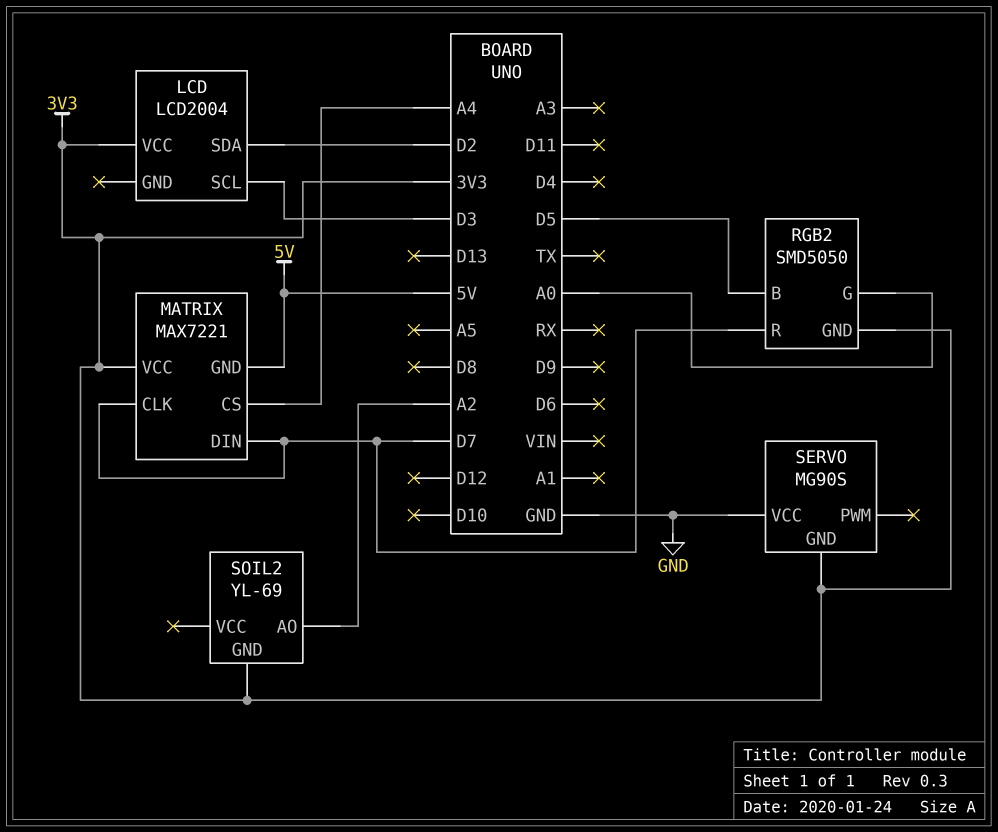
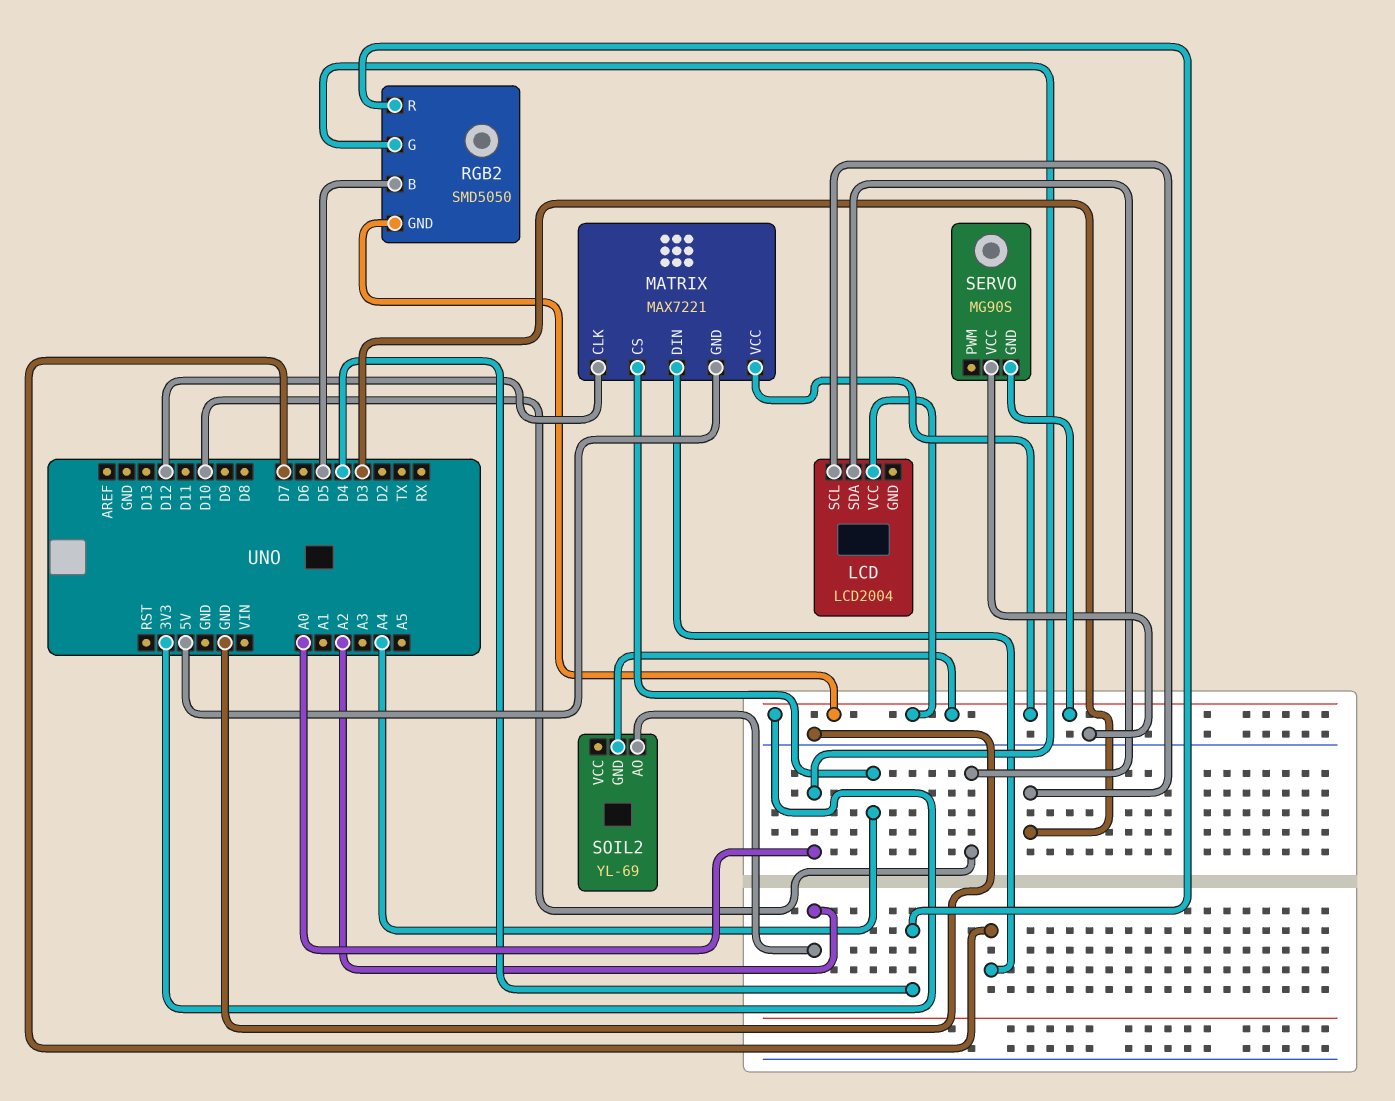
LCD pin SDA: D2 -> D10
MATRIX pin CLK: D7 -> D12
RGB2 pin R: D7 -> D4

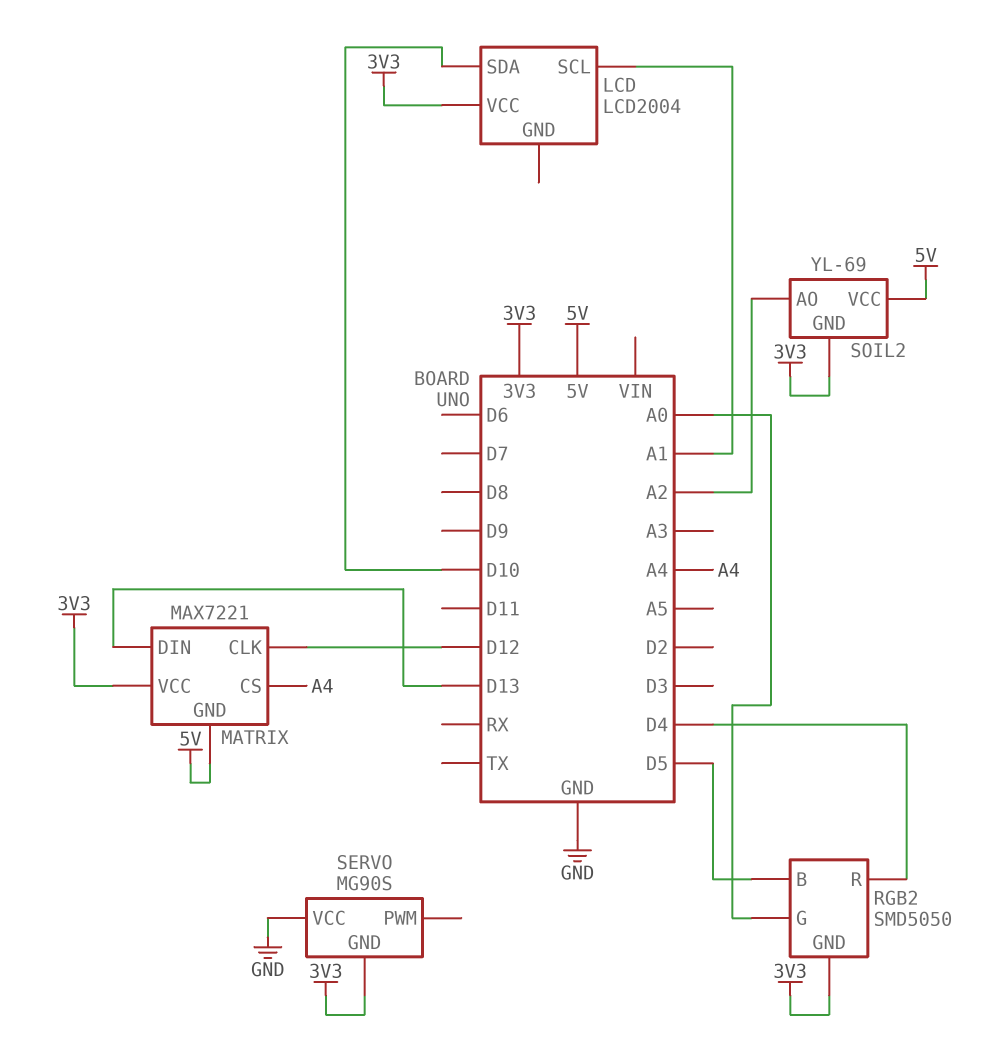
LCD pin SCL: D3 -> A1
MATRIX pin DIN: D7 -> D13
SOIL2 pin VCC: none -> 5V

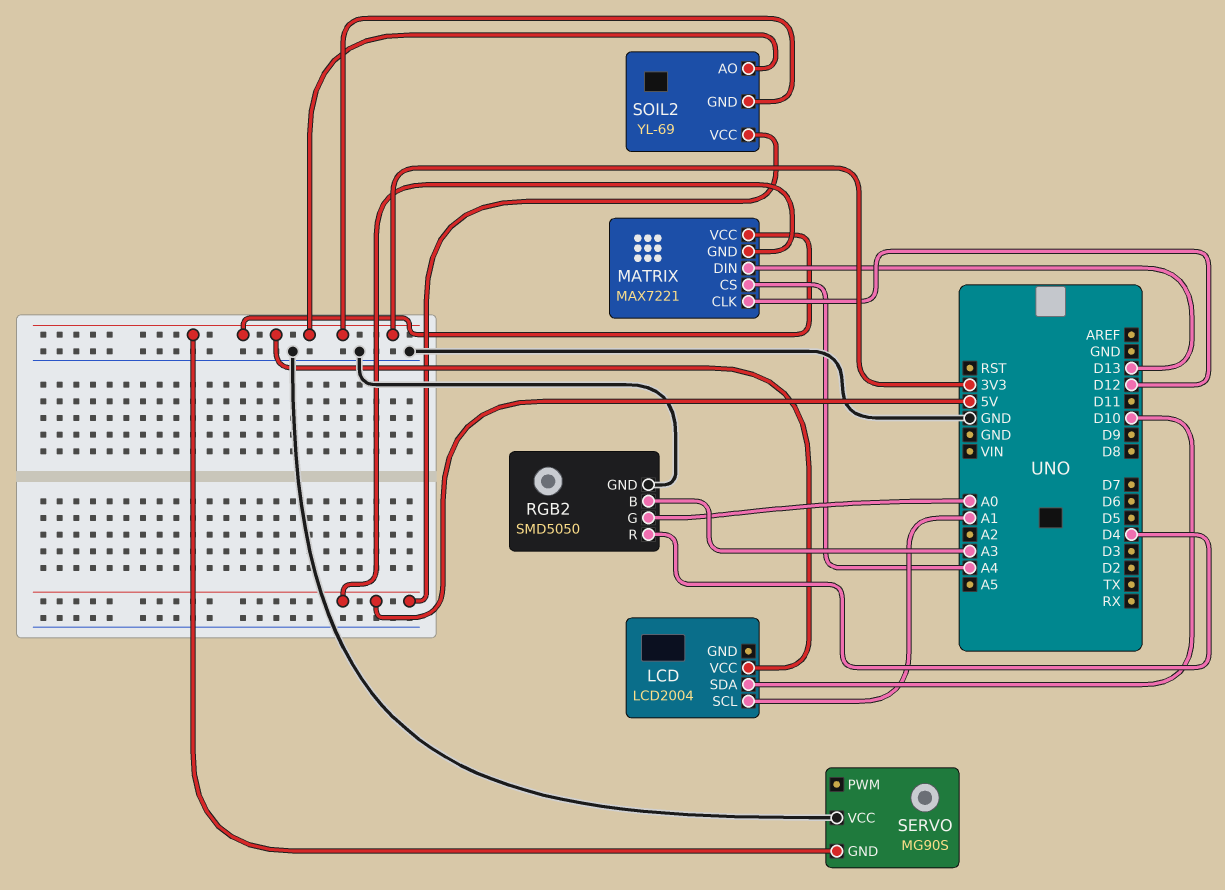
RGB2 pin B: D5 -> A3
RGB2 pin GND: 3V3 -> GND
SOIL2 pin AO: A2 -> 3V3

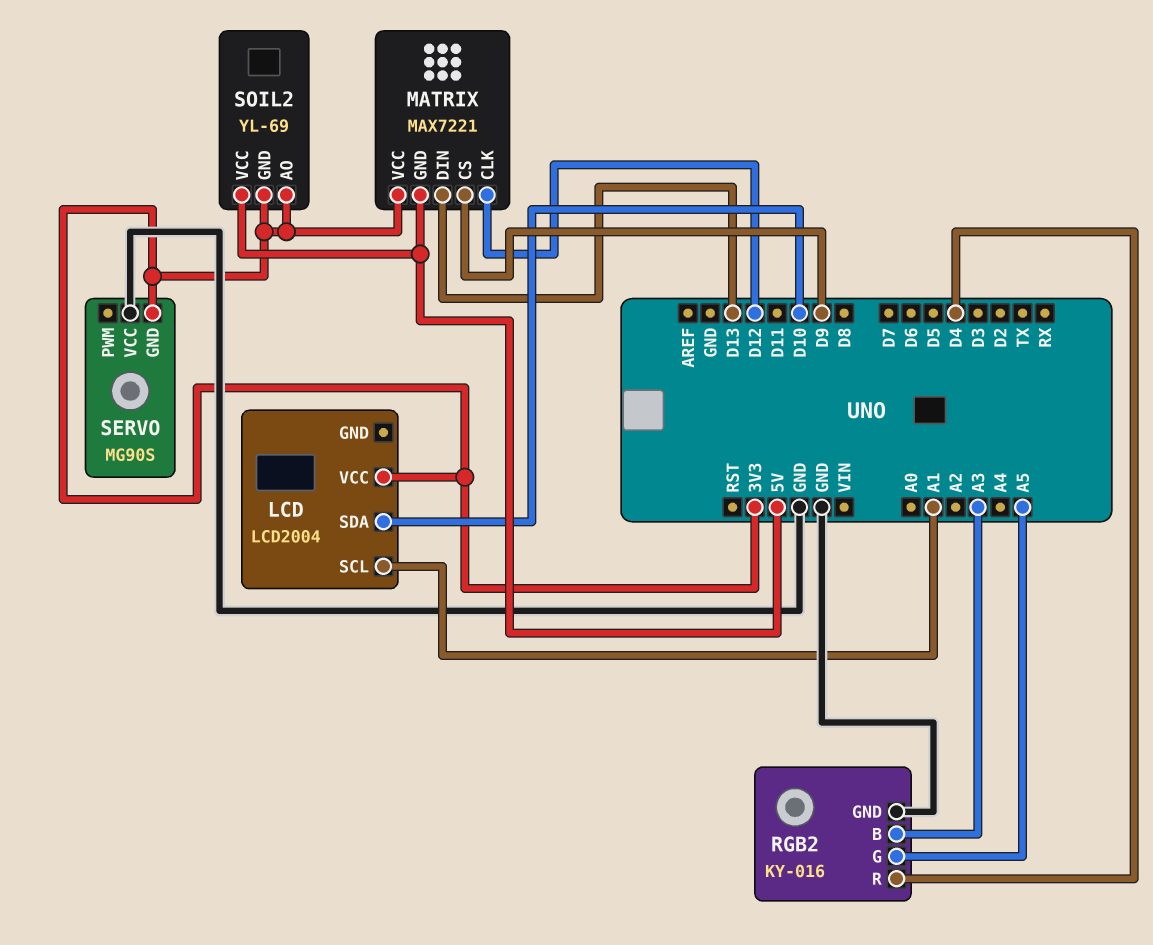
MATRIX pin CS: A4 -> D9
RGB2: SMD5050 -> KY-016
RGB2 pin G: A0 -> A5

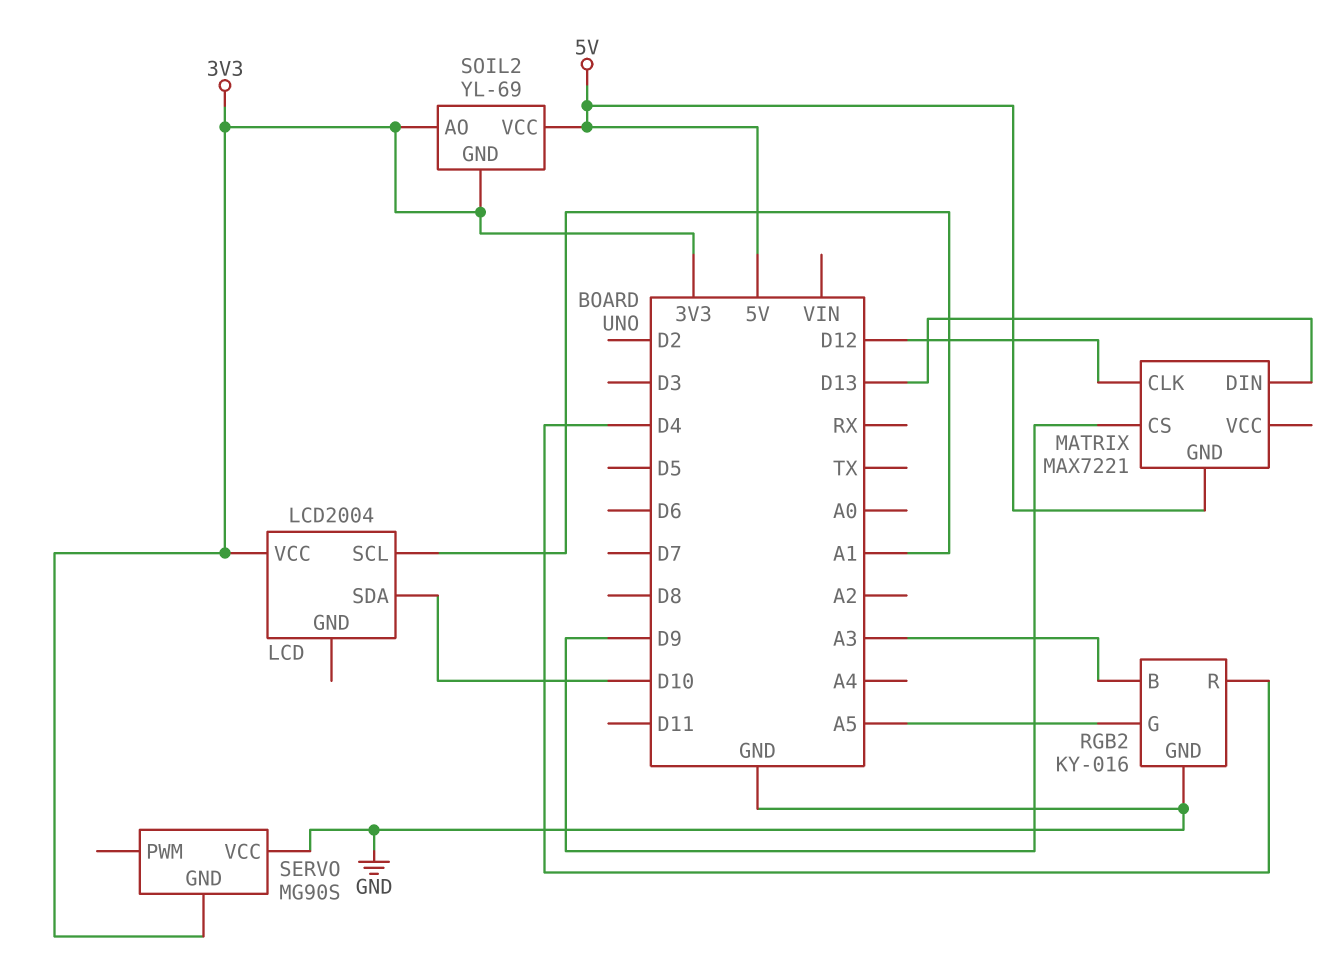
MATRIX pin VCC: 3V3 -> none

